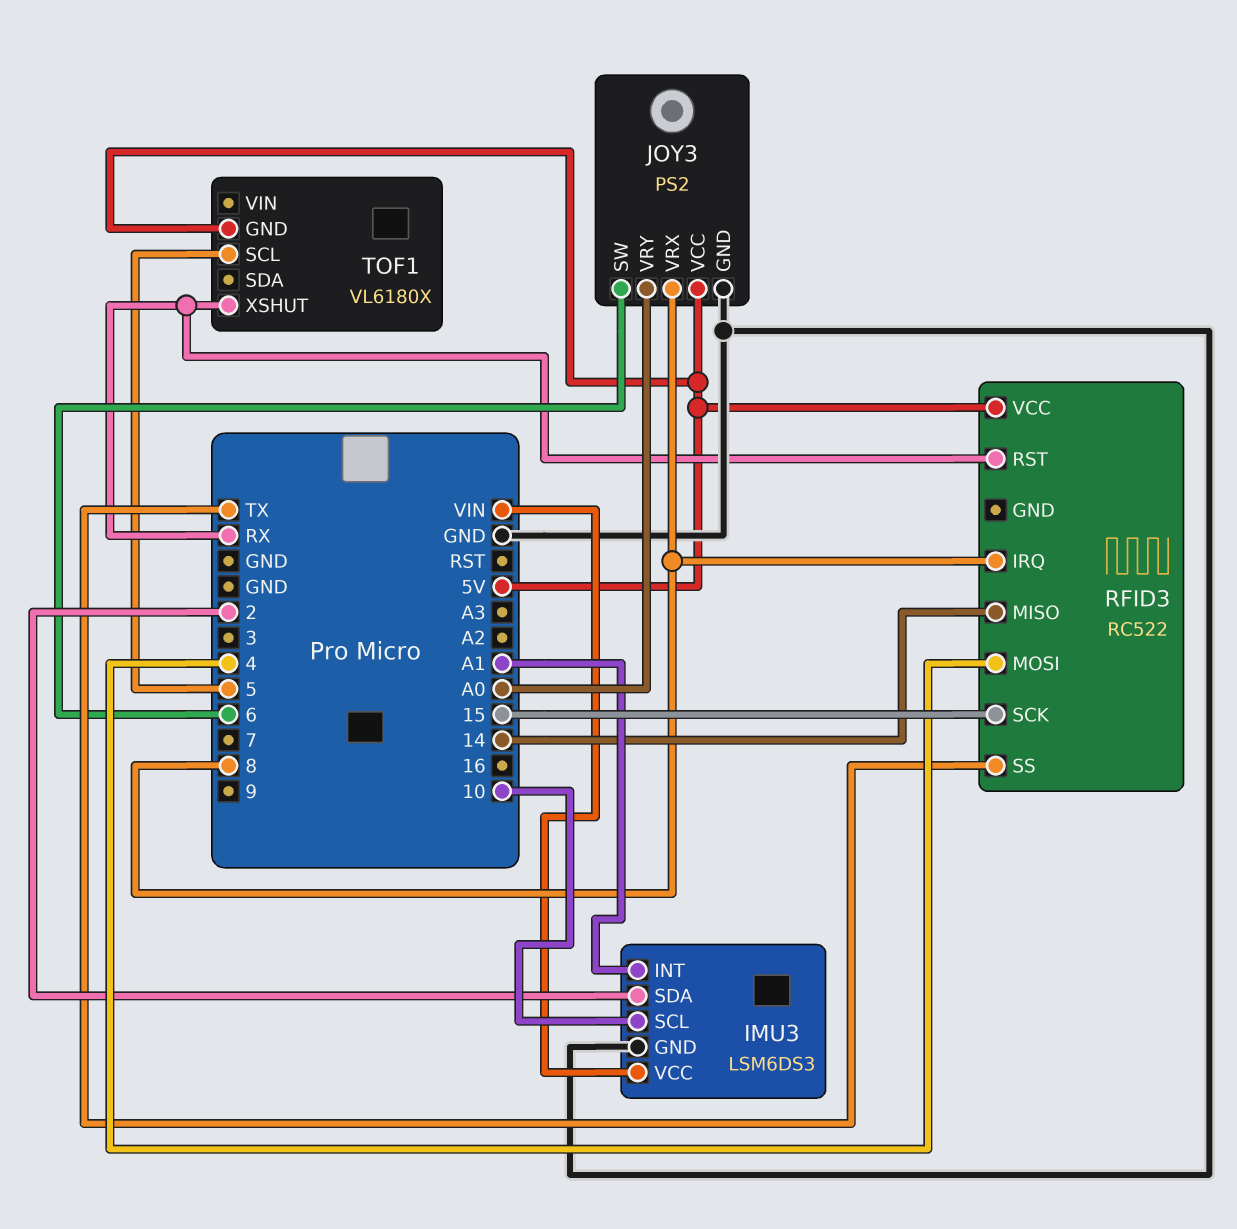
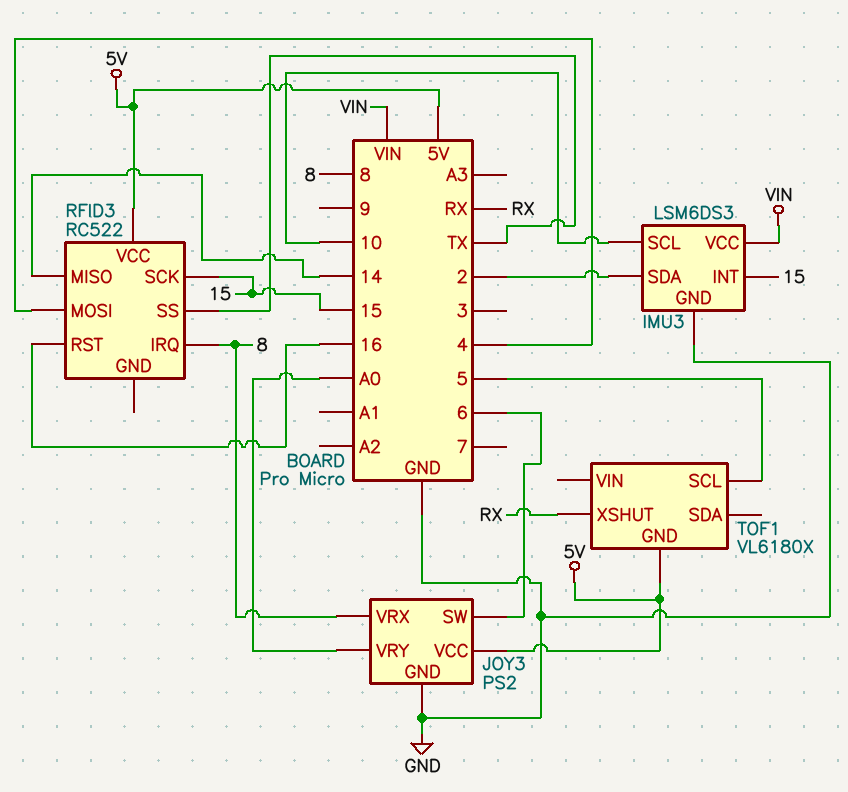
IMU3 pin INT: A1 -> 15
RFID3 pin RST: RX -> 16

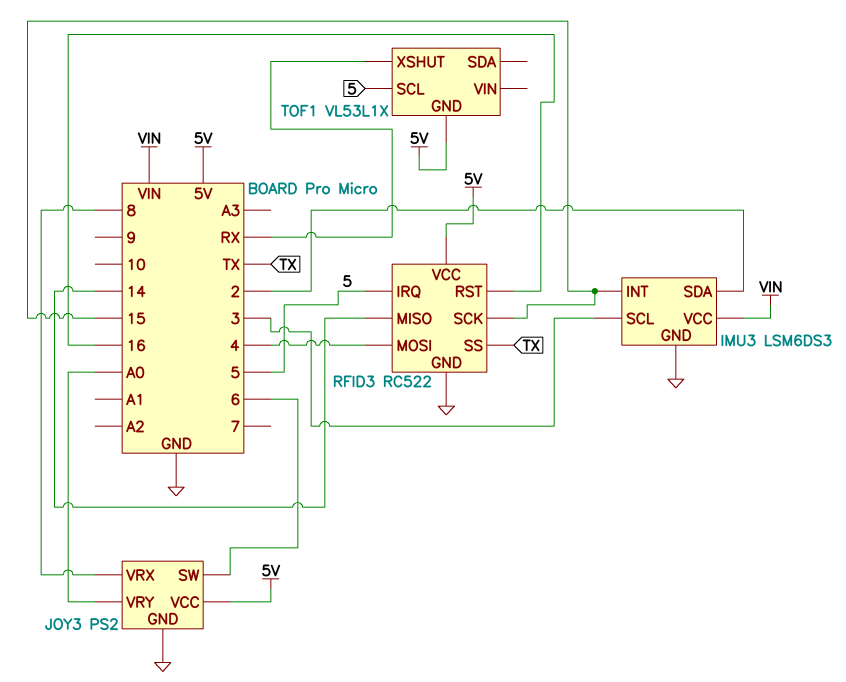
IMU3 pin SCL: 10 -> 3
RFID3 pin GND: none -> GND
RFID3 pin IRQ: 8 -> 5
TOF1: VL6180X -> VL53L1X

